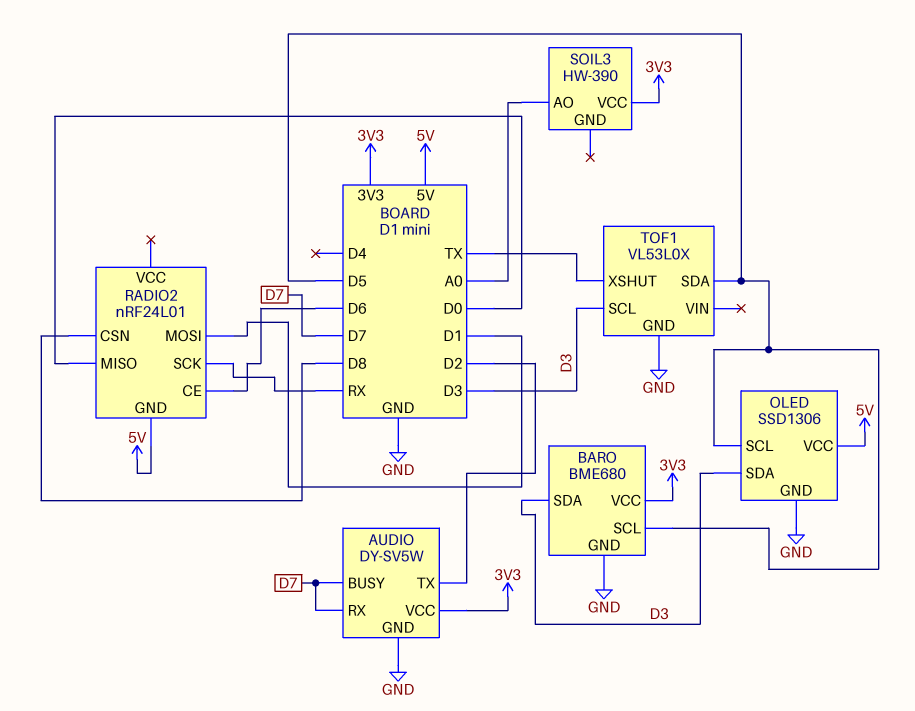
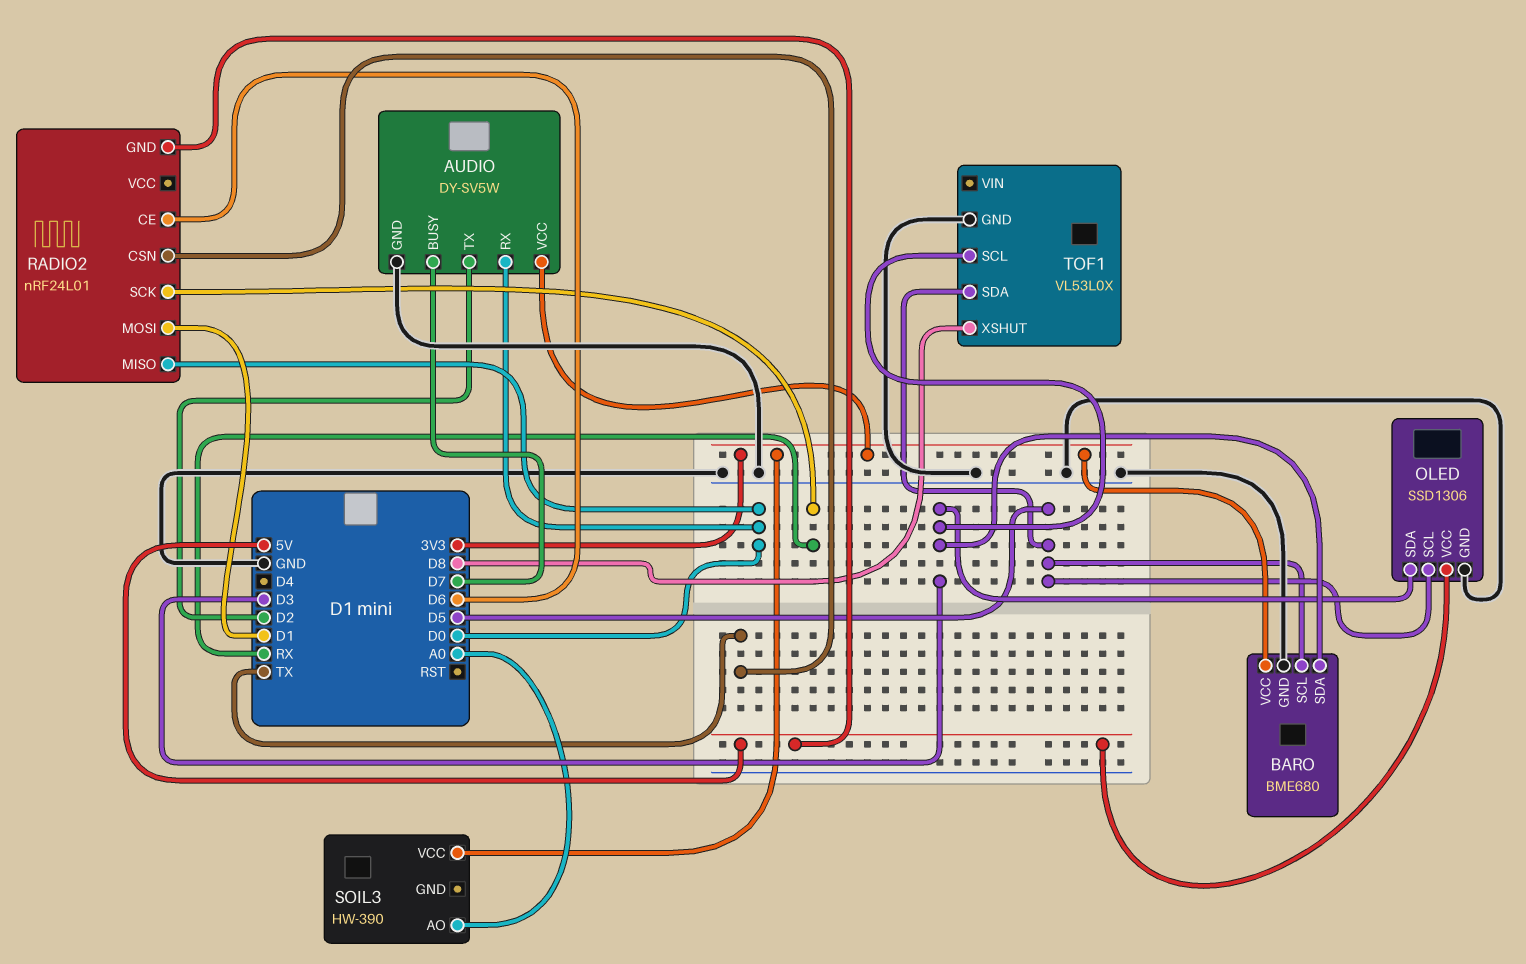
AUDIO pin RX: D7 -> D0
RADIO2 pin CSN: D8 -> TX
TOF1 pin XSHUT: TX -> D8

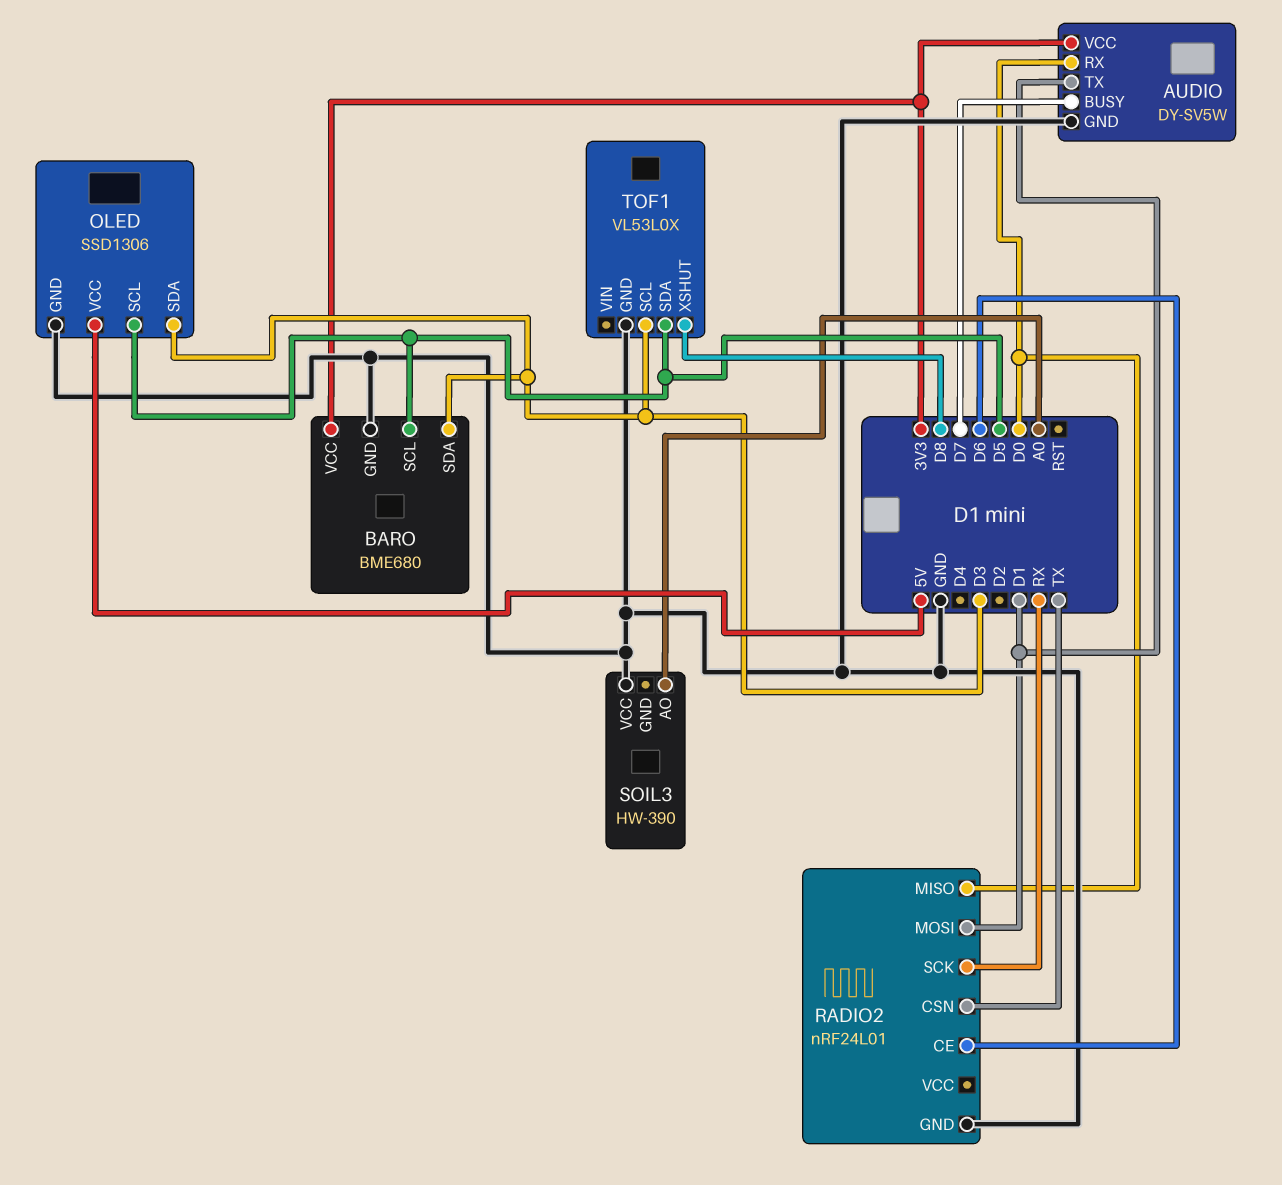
AUDIO pin TX: D2 -> D1
RADIO2 pin GND: 5V -> GND
SOIL3 pin VCC: 3V3 -> GND

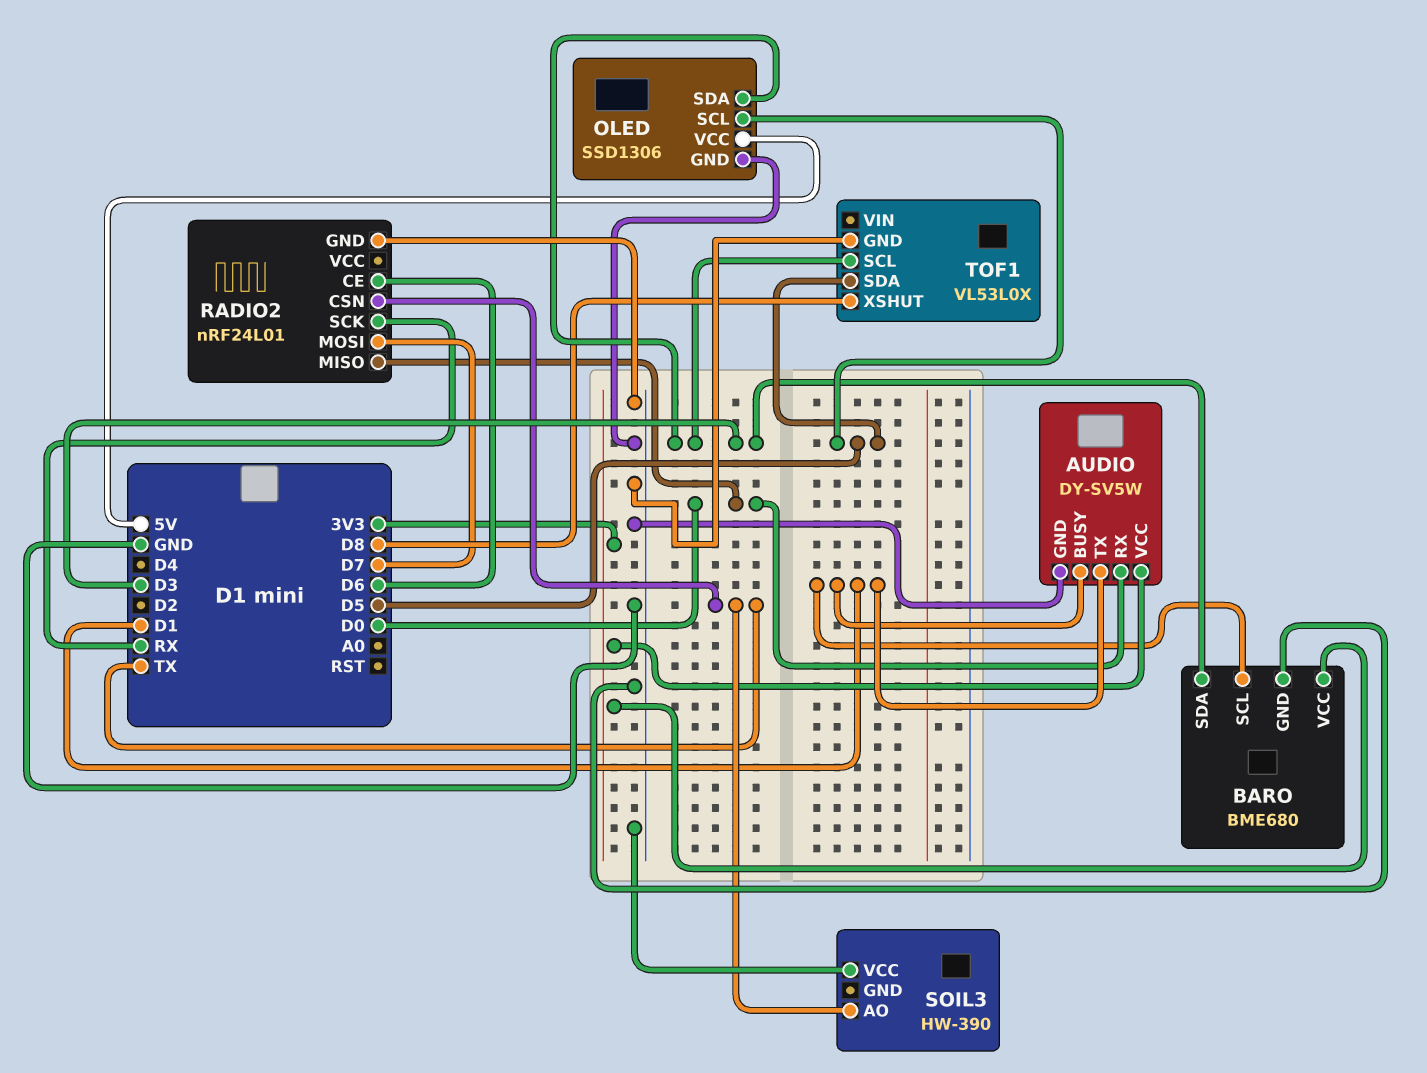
AUDIO pin BUSY: D7 -> D1
BARO pin SCL: D5 -> D1
RADIO2 pin MOSI: D1 -> D7
SOIL3 pin AO: A0 -> TX

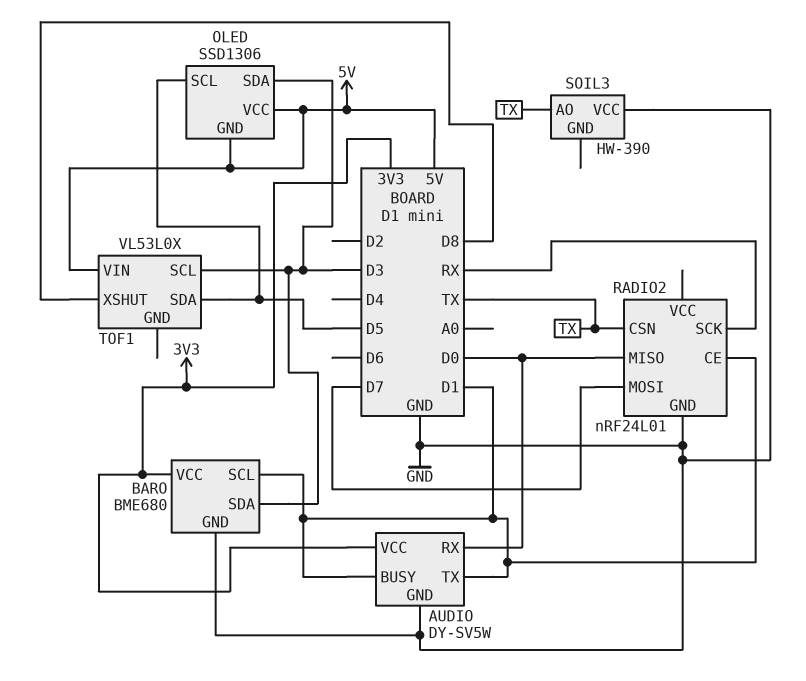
OLED pin GND: GND -> 5V
RADIO2 pin CE: D6 -> D1
TOF1 pin GND: GND -> none
TOF1 pin VIN: none -> 5V

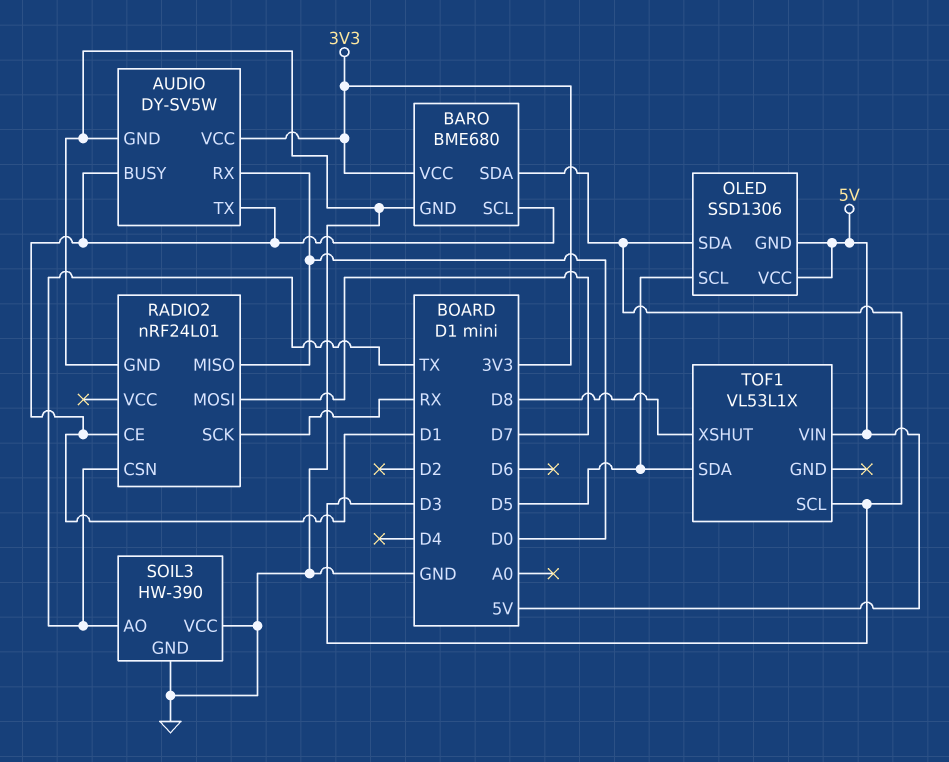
SOIL3 pin GND: none -> GND
TOF1: VL53L0X -> VL53L1X

